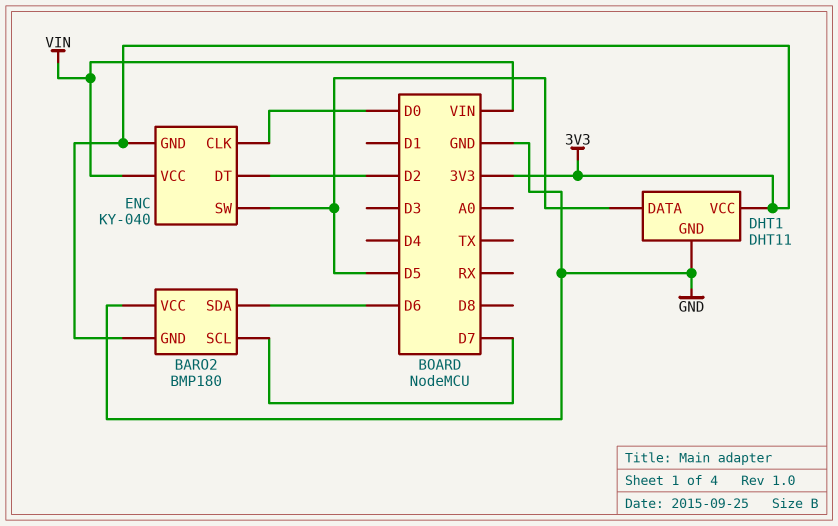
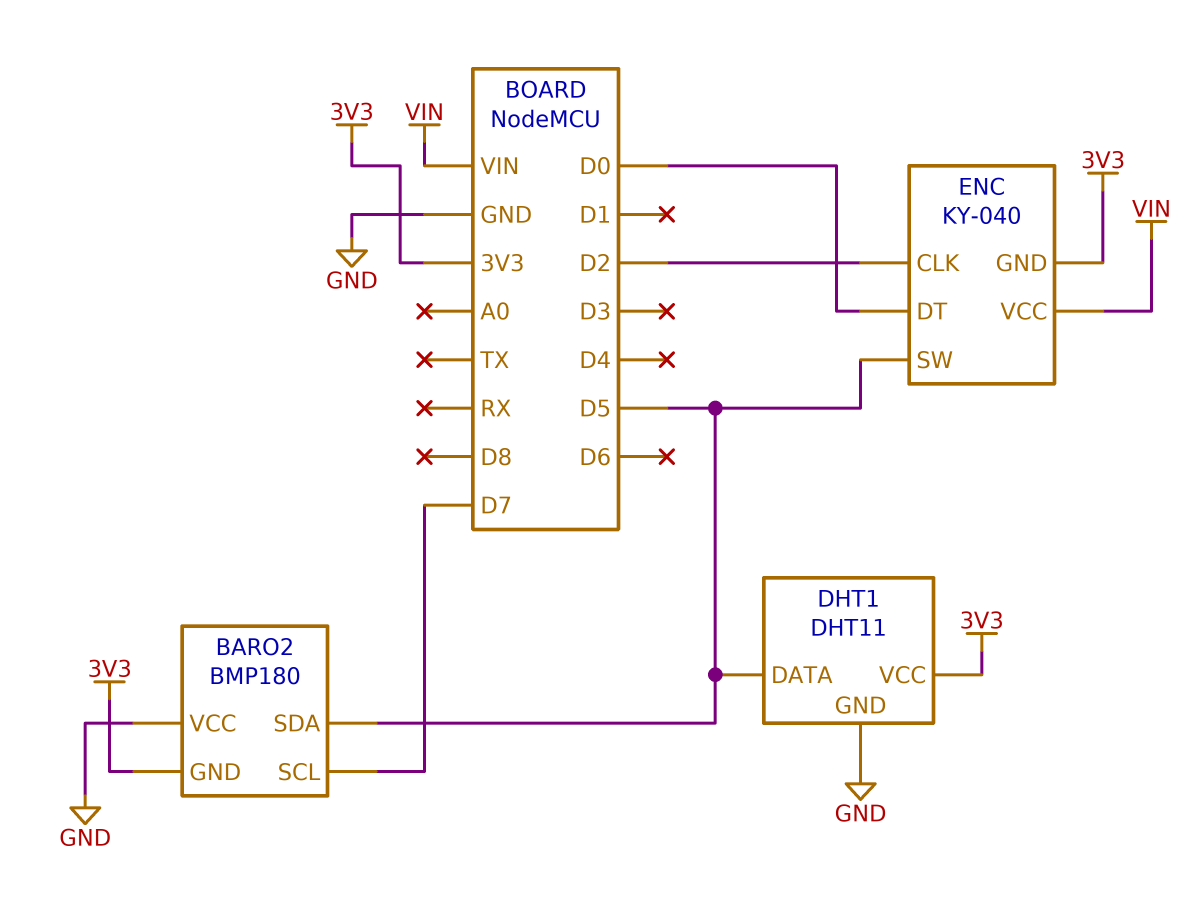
BARO2 pin SDA: D6 -> D5
ENC pin CLK: D0 -> D2
ENC pin DT: D2 -> D0

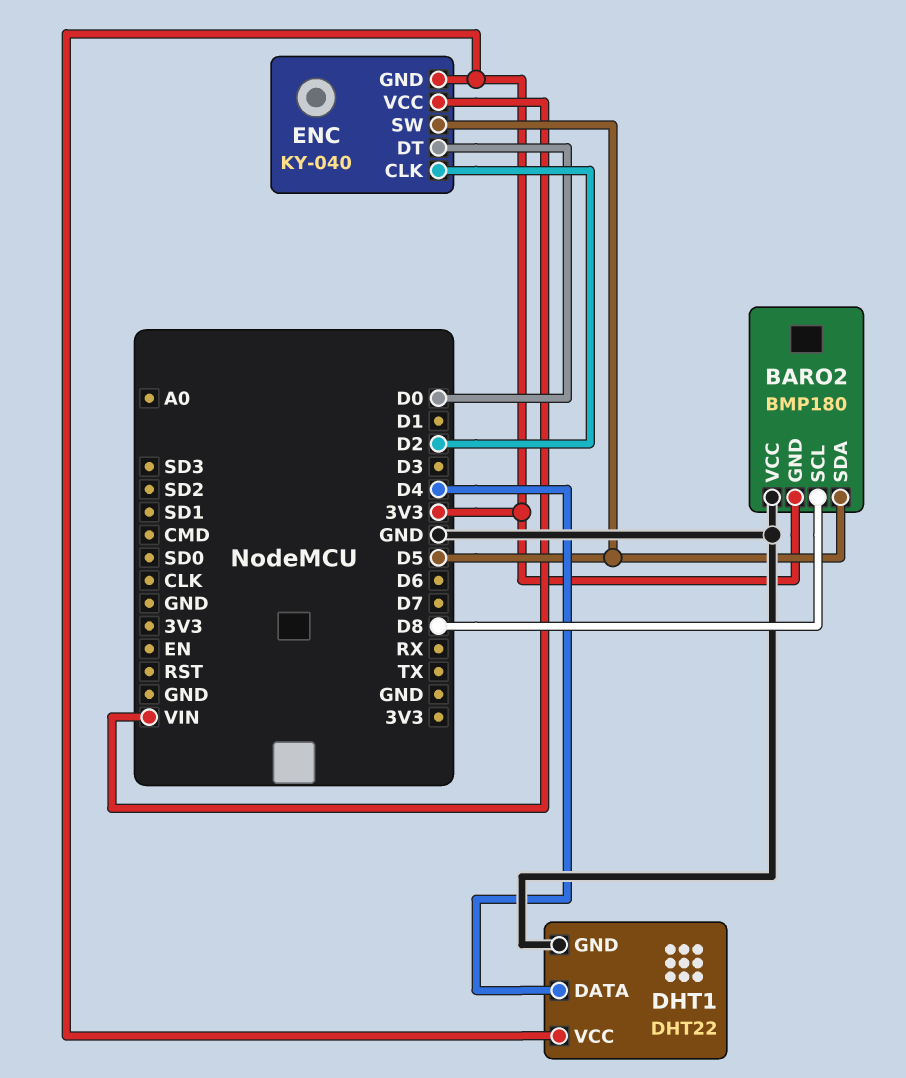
BARO2 pin SCL: D7 -> D8
DHT1: DHT11 -> DHT22
DHT1 pin DATA: D5 -> D4

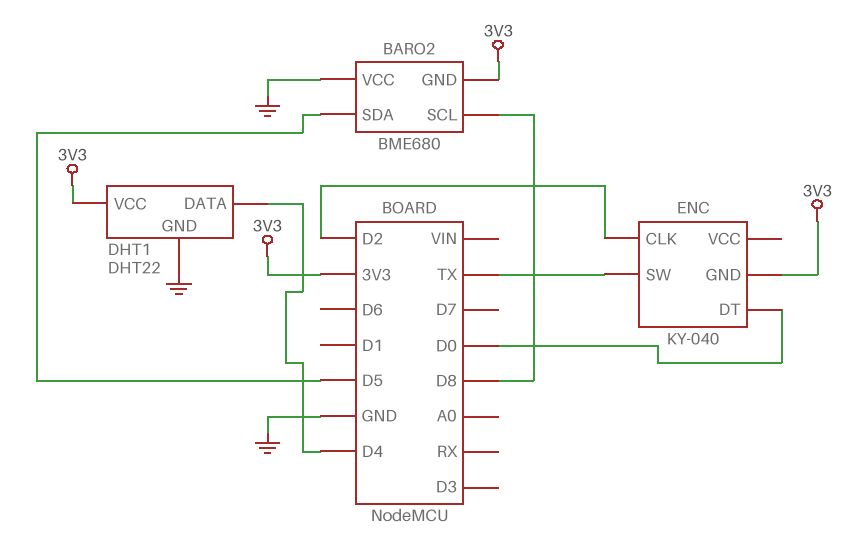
BARO2: BMP180 -> BME680
ENC pin SW: D5 -> TX
ENC pin VCC: VIN -> none

